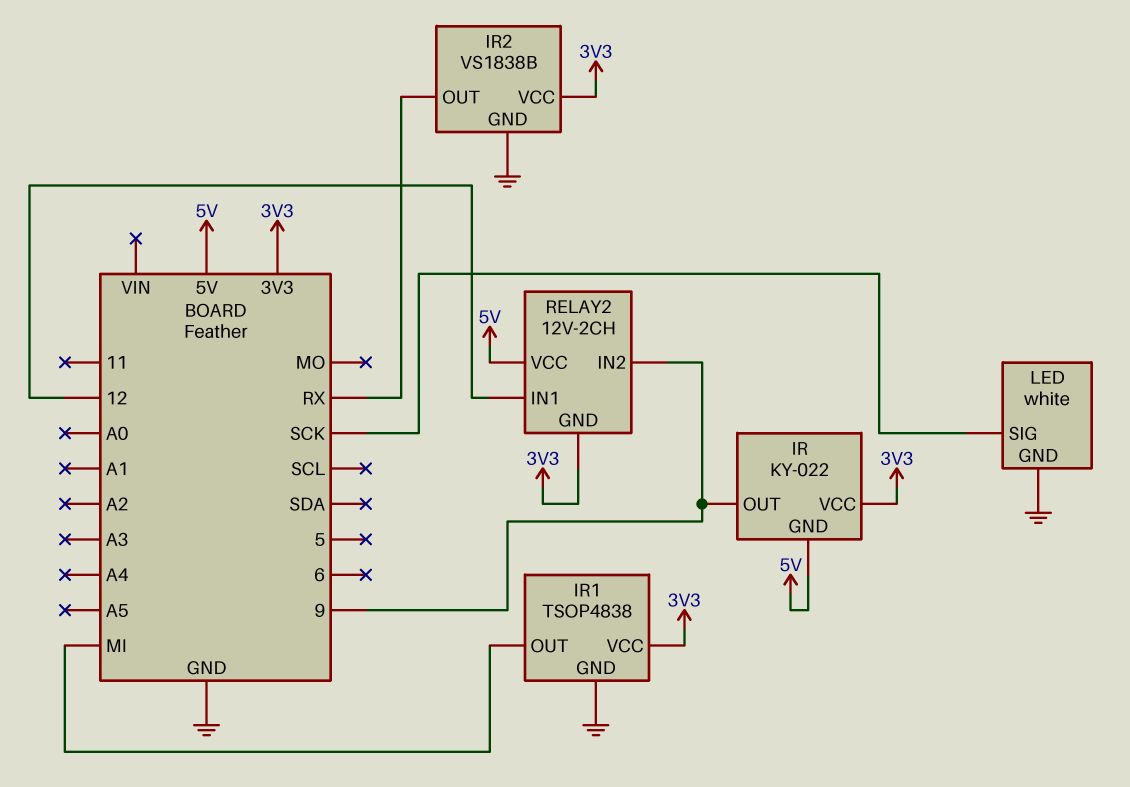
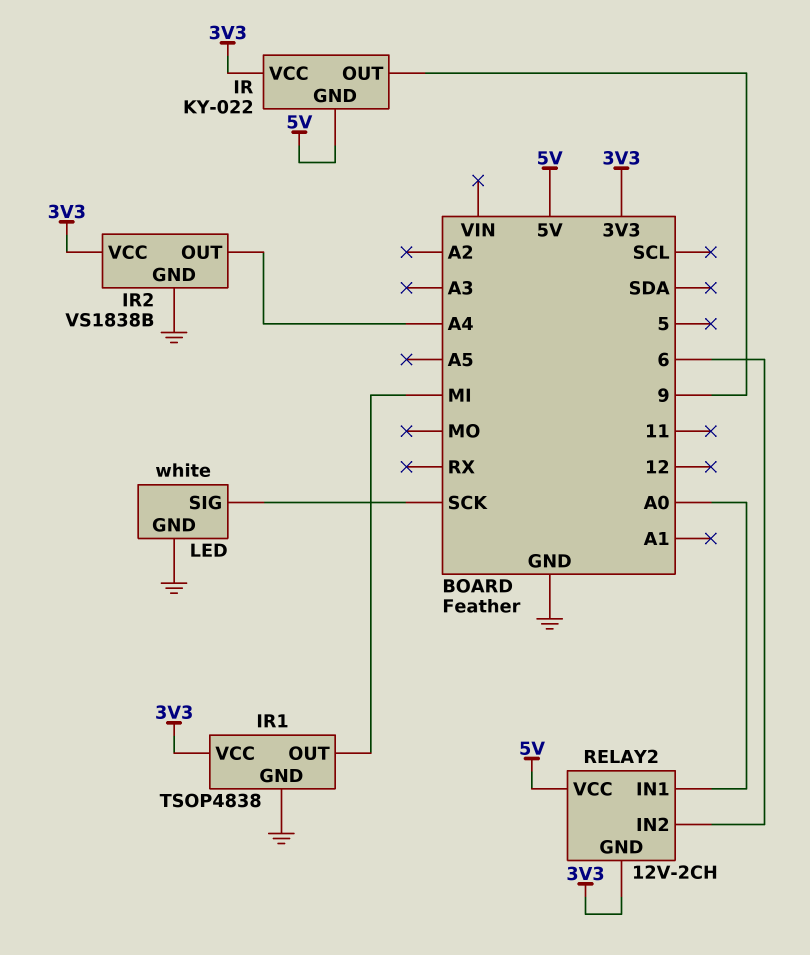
IR2 pin OUT: RX -> A4
RELAY2 pin IN1: 12 -> A0
RELAY2 pin IN2: 9 -> 6

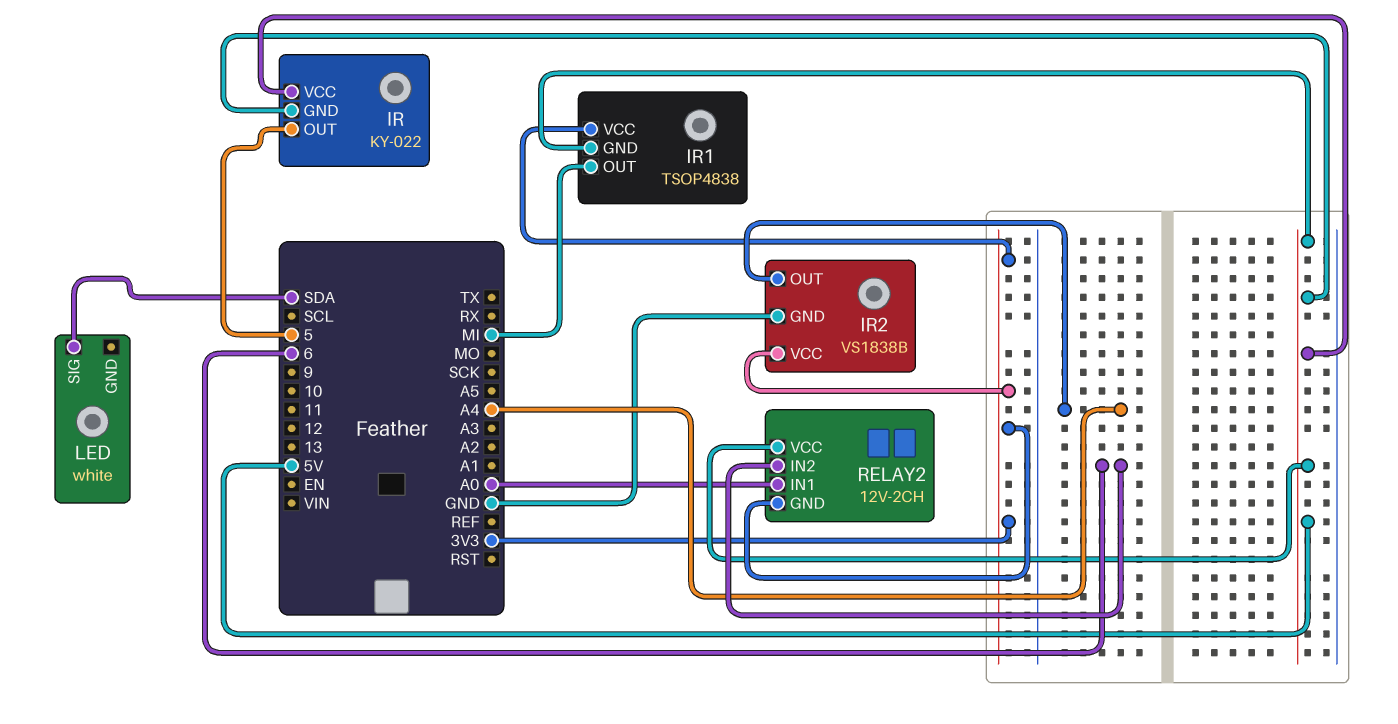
IR pin OUT: 9 -> 5
IR pin VCC: 3V3 -> 5V
IR1 pin GND: GND -> 5V
LED pin GND: GND -> none
LED pin SIG: SCK -> SDA

